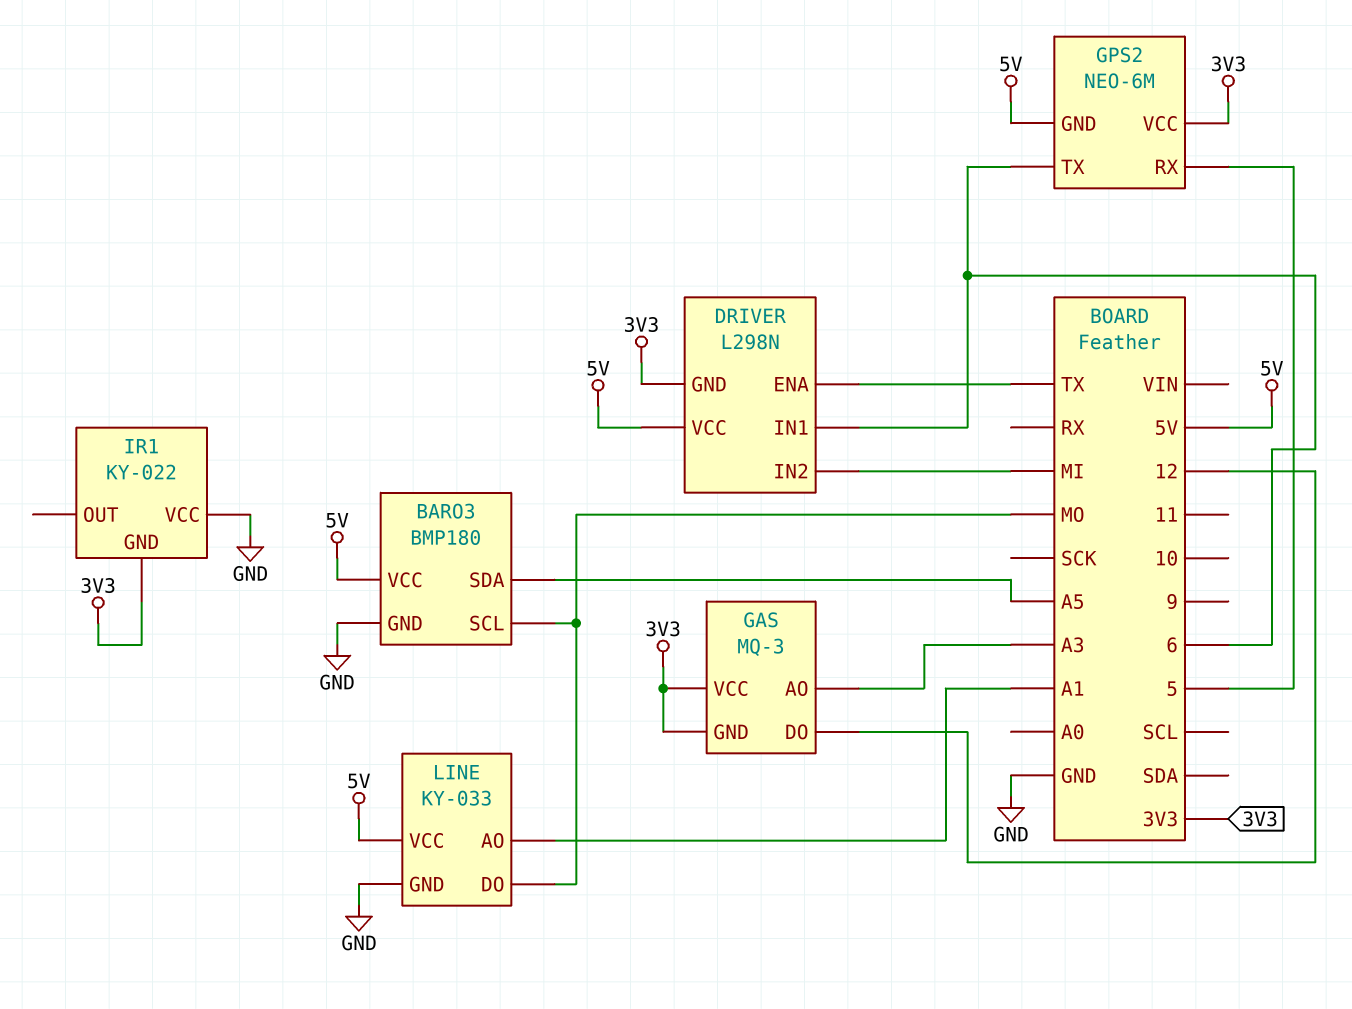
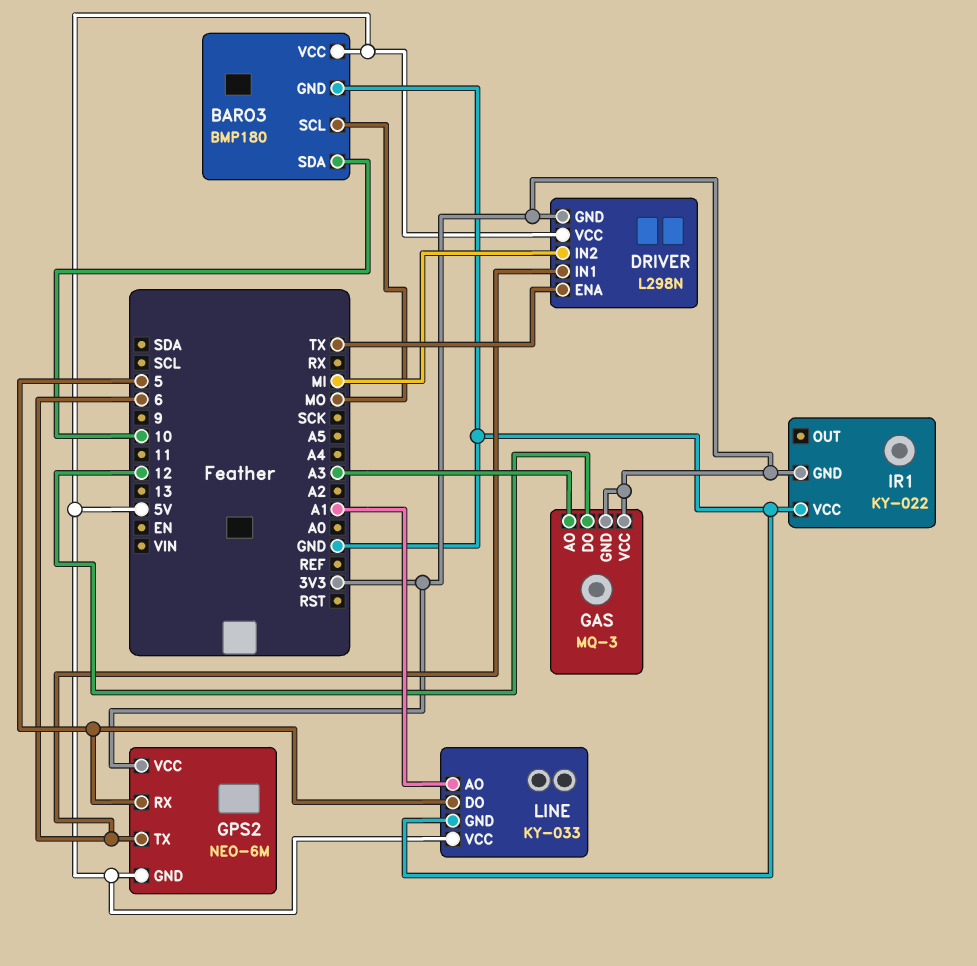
BARO3 pin SDA: A5 -> 10
LINE pin DO: MO -> 5

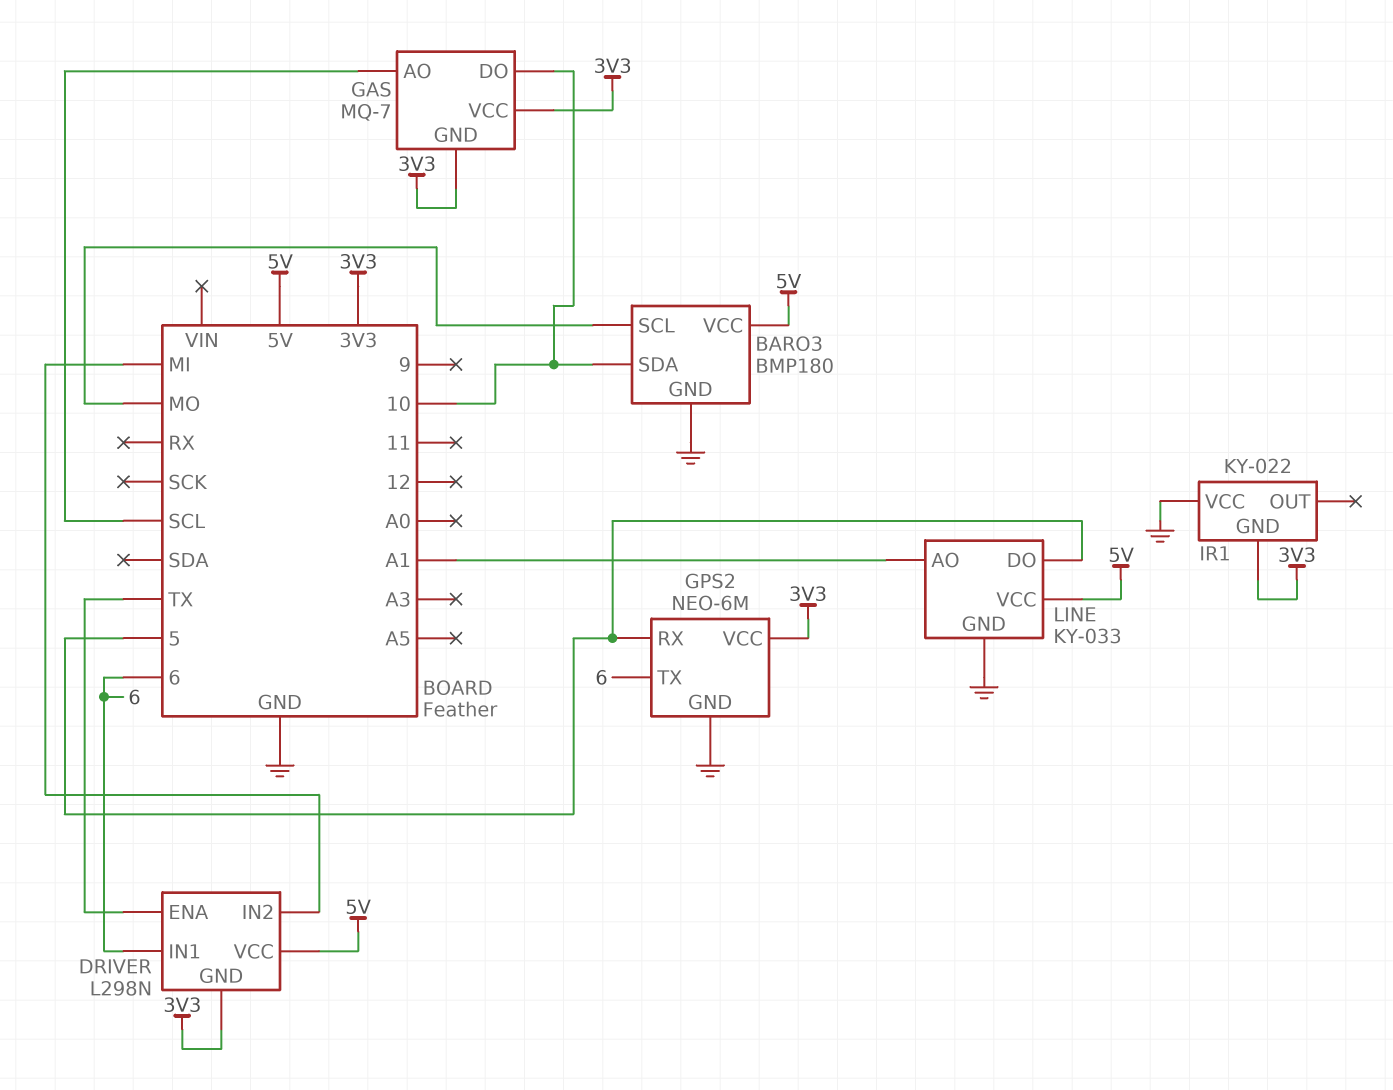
GAS: MQ-3 -> MQ-7
GAS pin AO: A3 -> SCL
GAS pin DO: 12 -> 10
GPS2 pin GND: 5V -> GND

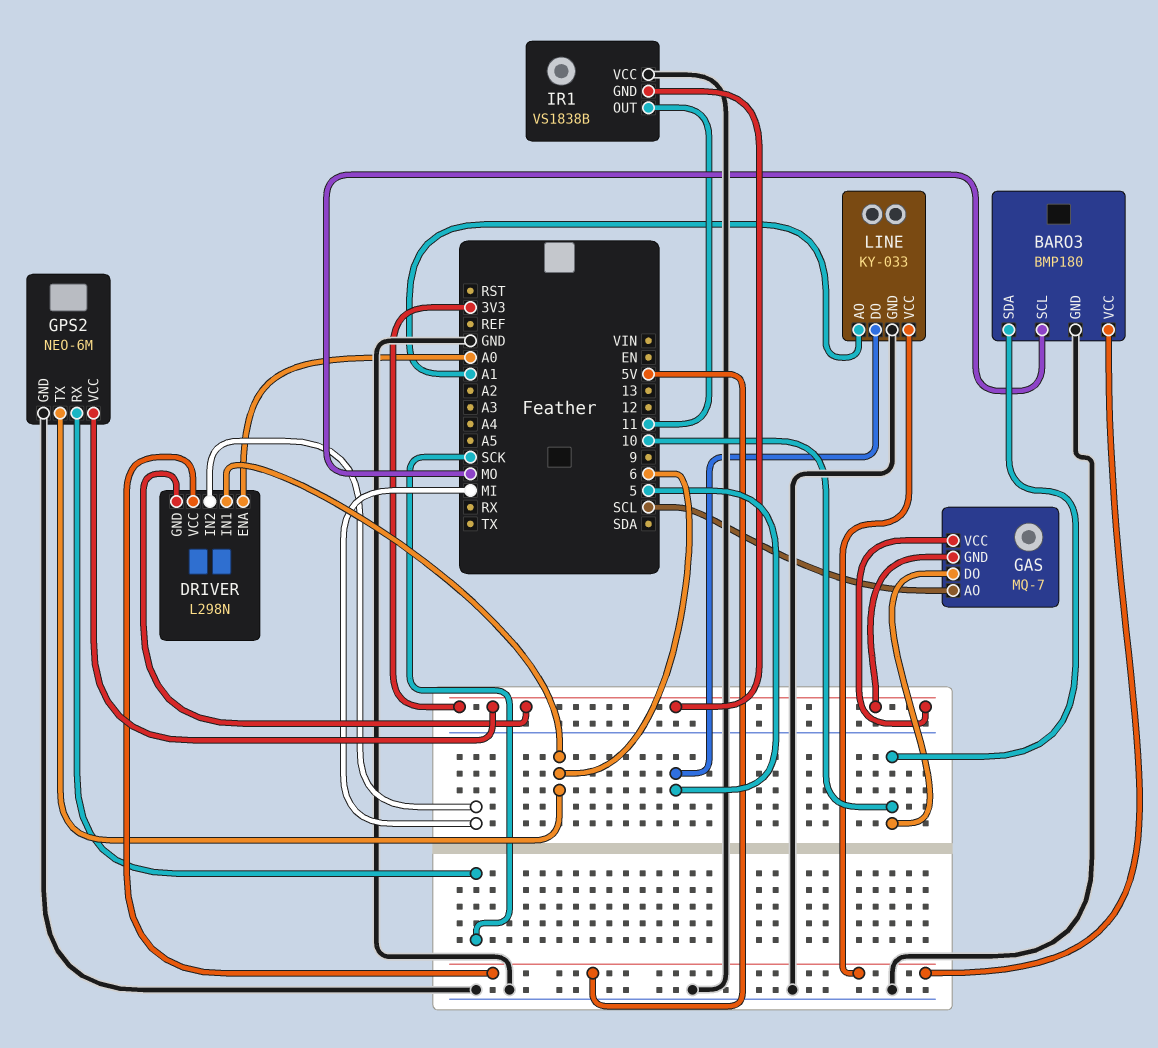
DRIVER pin ENA: TX -> A0
GPS2 pin RX: 5 -> SCK
IR1: KY-022 -> VS1838B
IR1 pin OUT: none -> 11

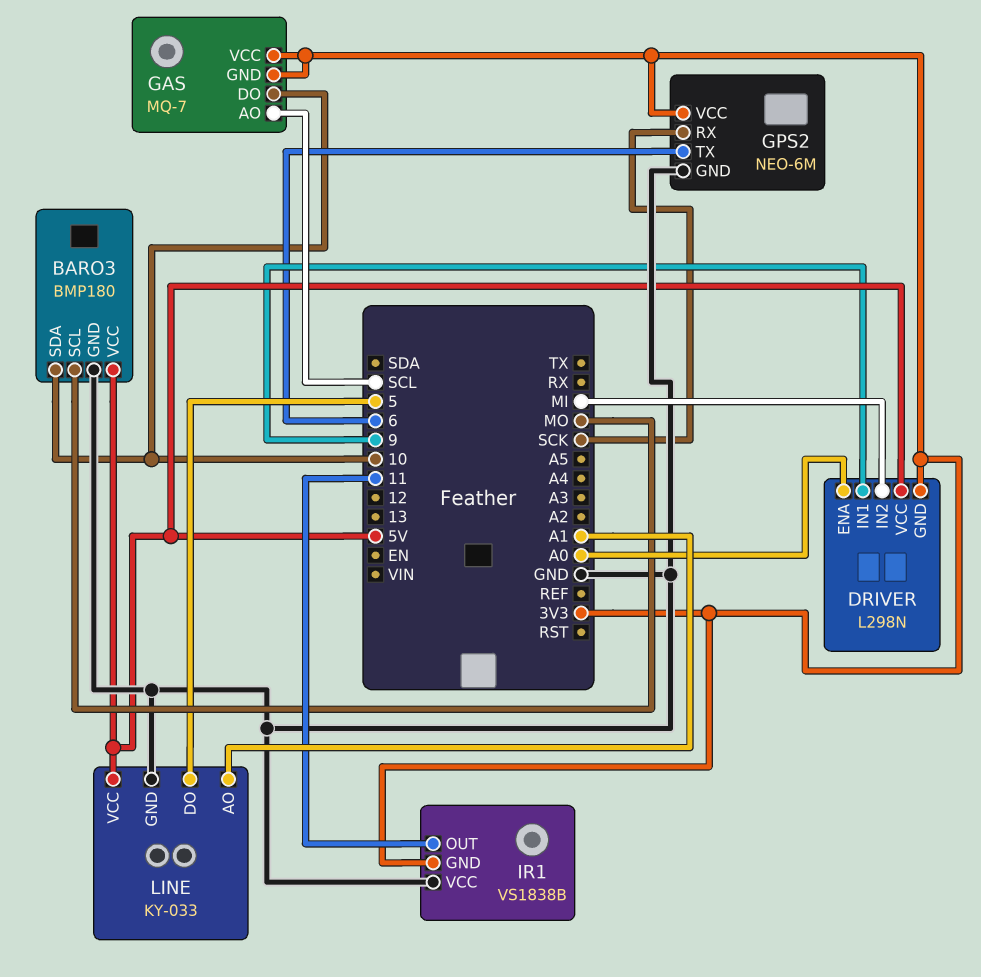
DRIVER pin IN1: 6 -> 9

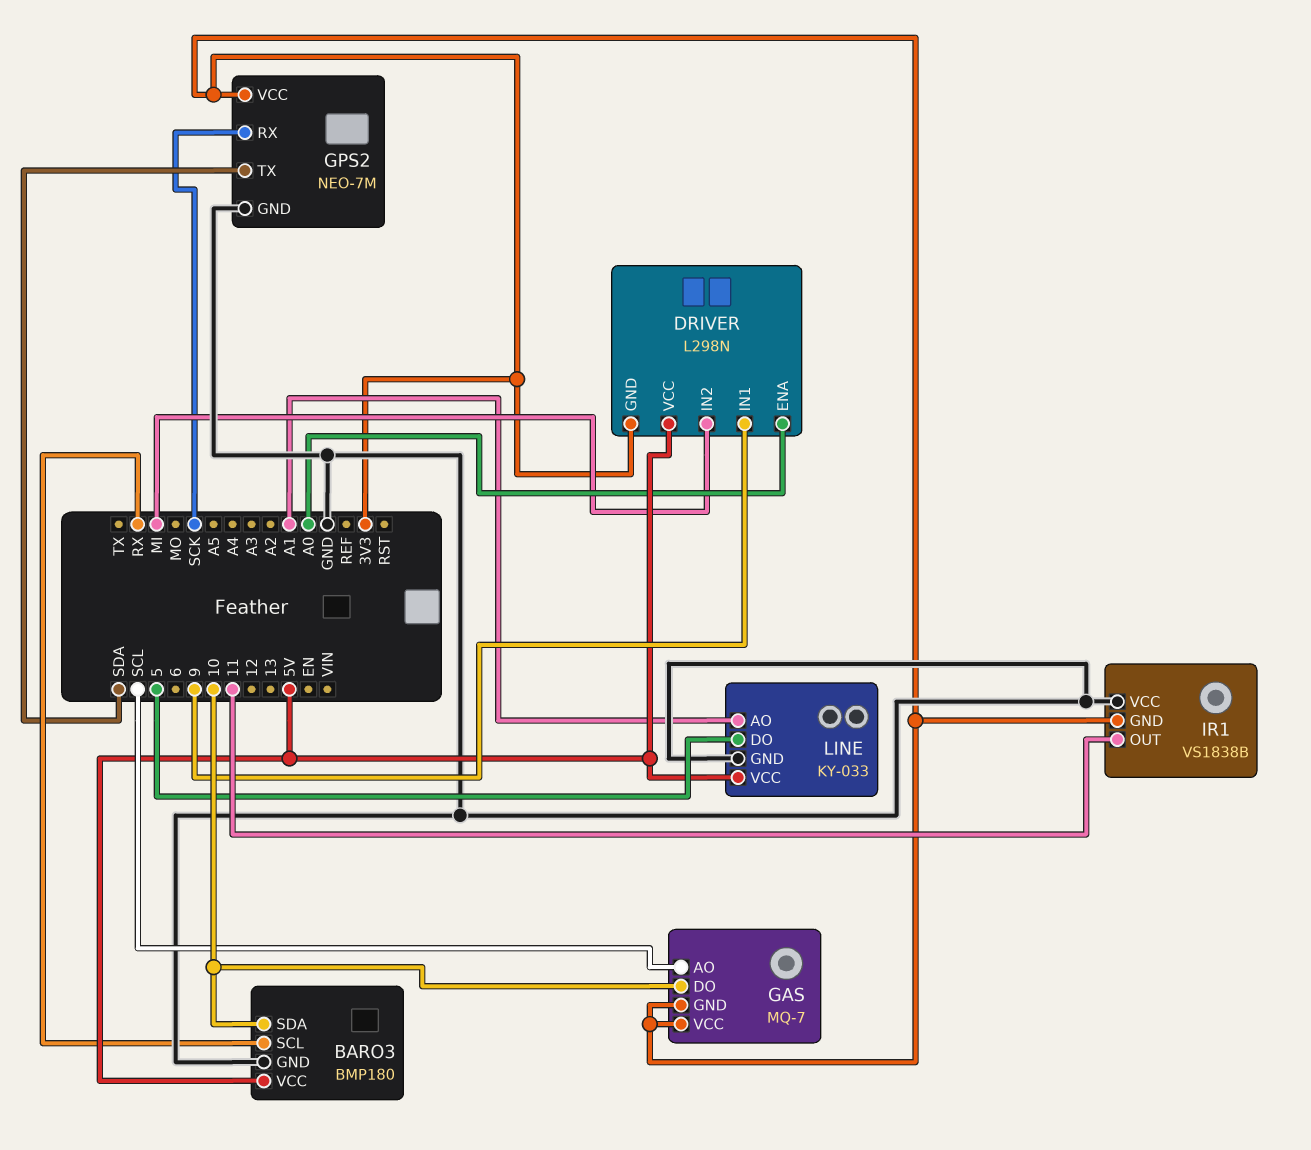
BARO3 pin SCL: MO -> RX
GPS2: NEO-6M -> NEO-7M
GPS2 pin TX: 6 -> SDA

